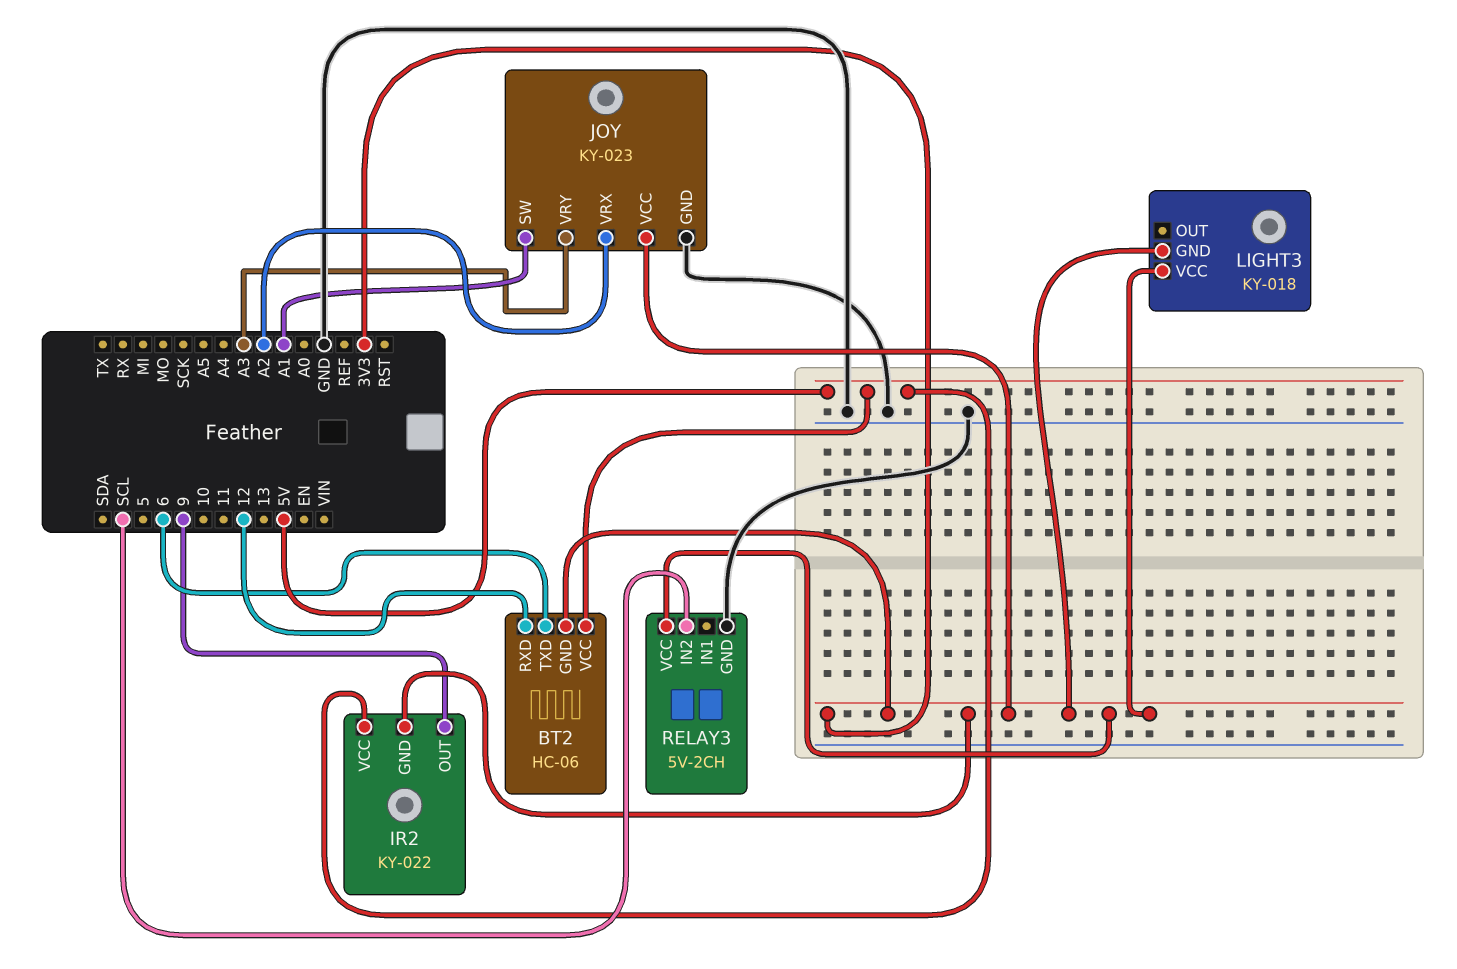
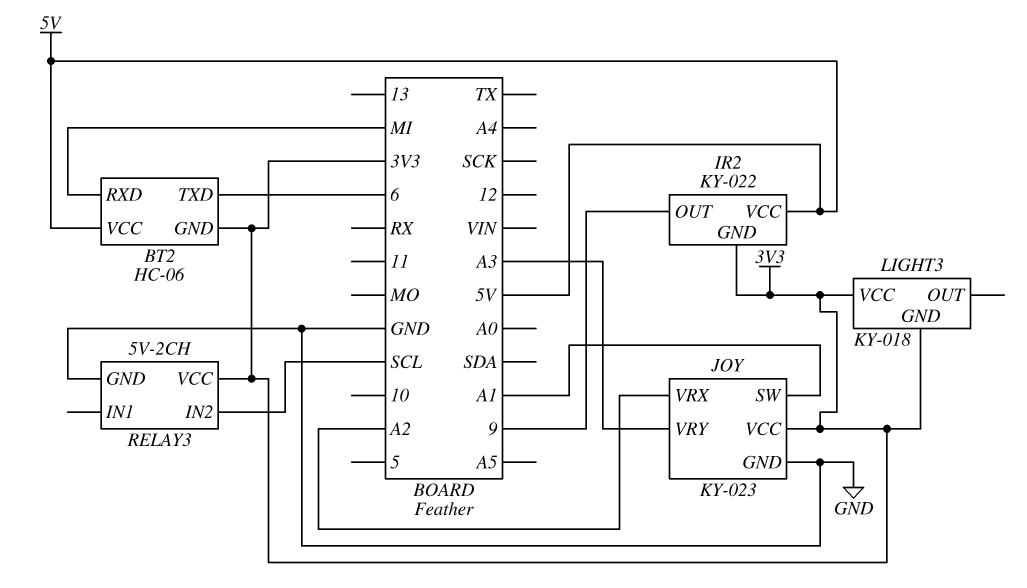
BT2 pin RXD: 12 -> MI

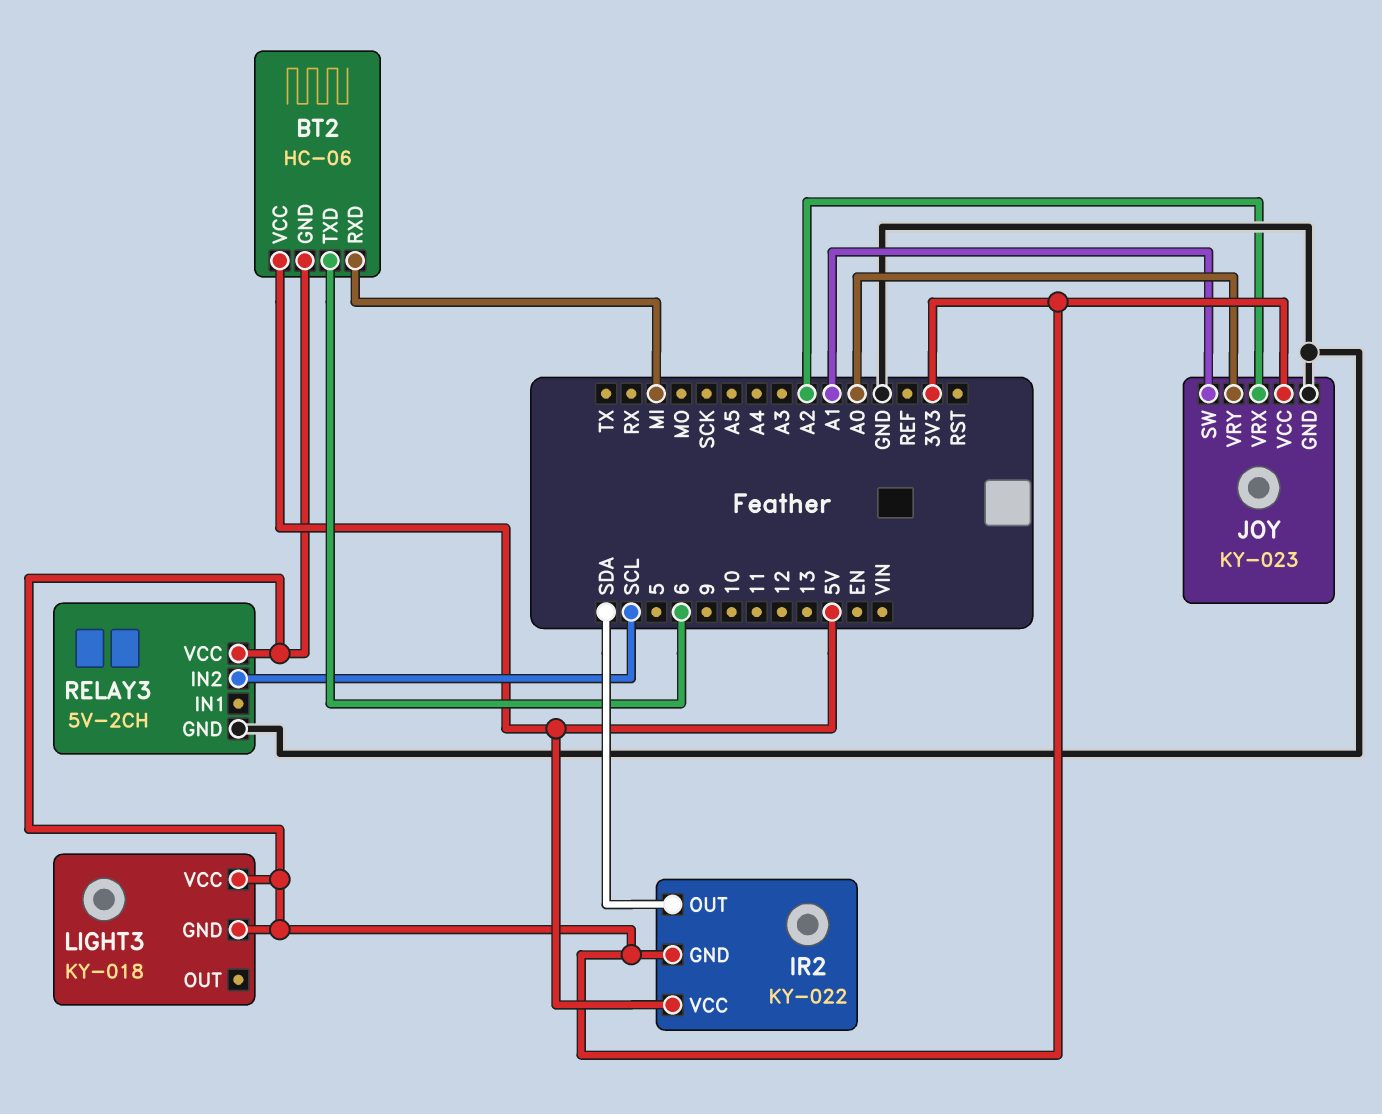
IR2 pin OUT: 9 -> SDA
JOY pin VRY: A3 -> A0

